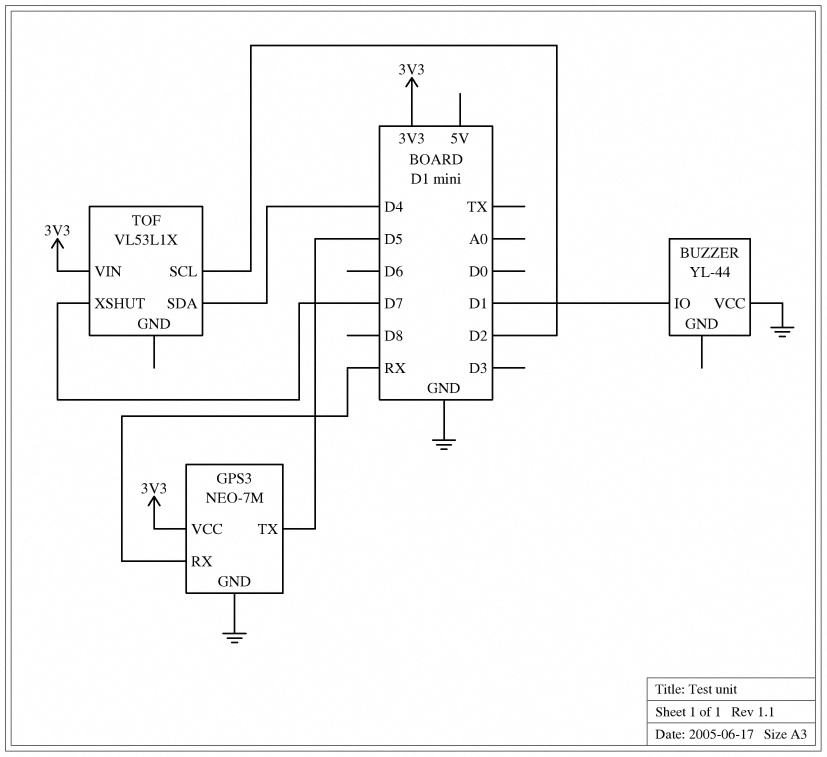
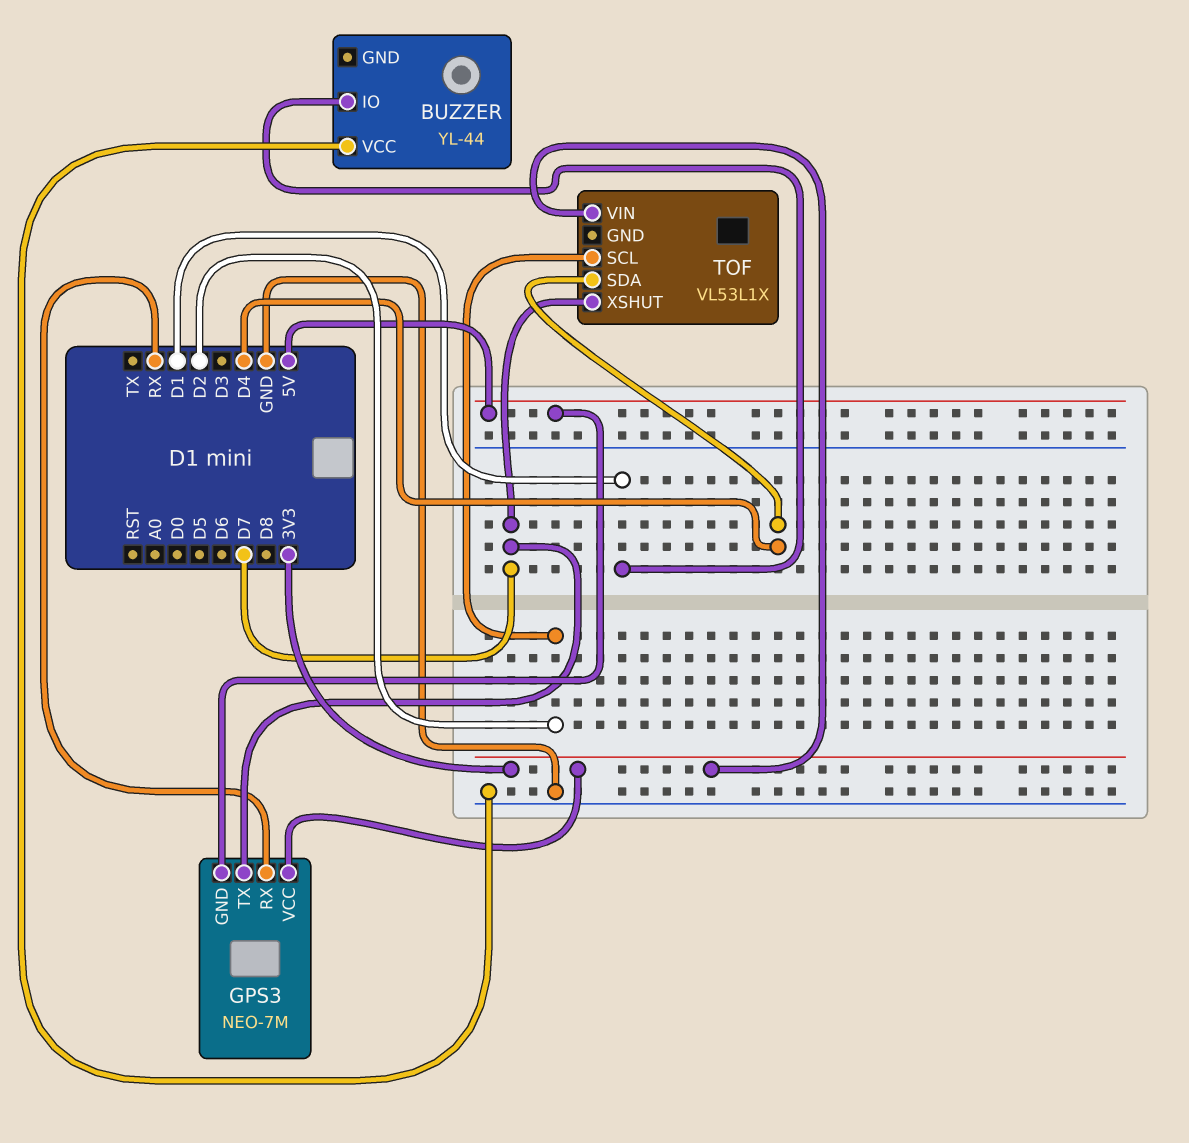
GPS3 pin GND: GND -> 5V
GPS3 pin TX: D5 -> D7

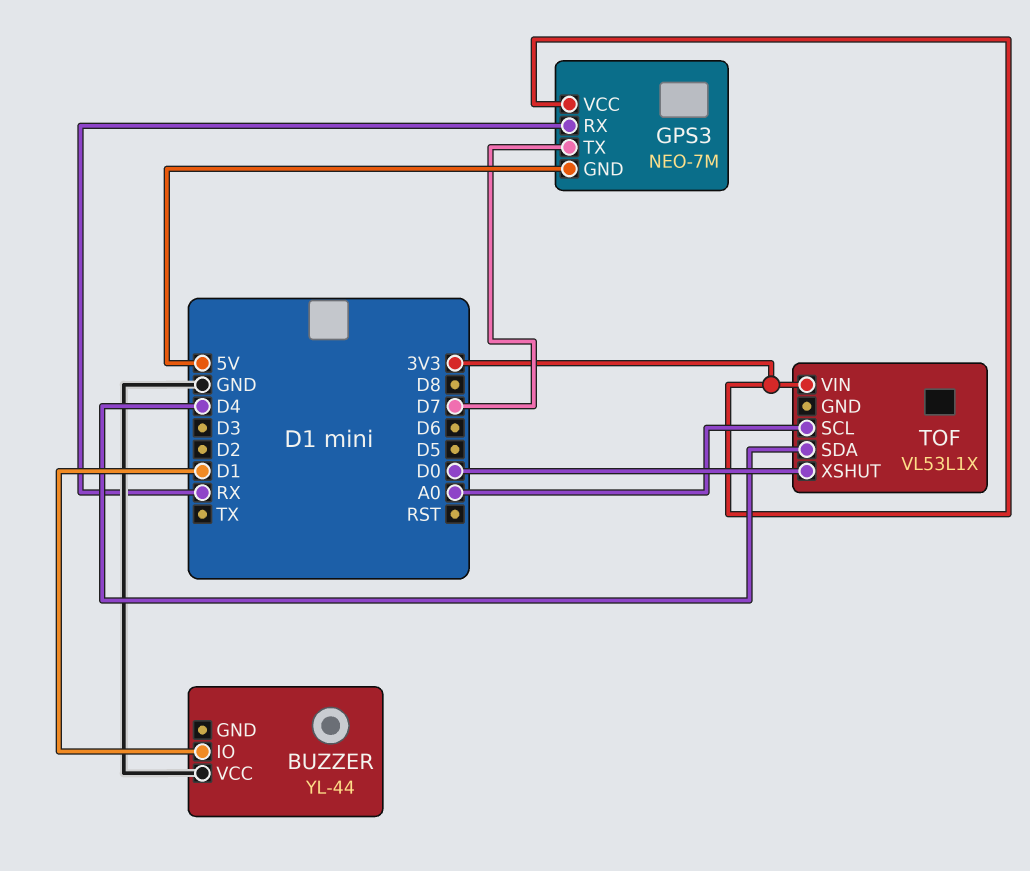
TOF pin SCL: D2 -> A0
TOF pin XSHUT: D7 -> D0

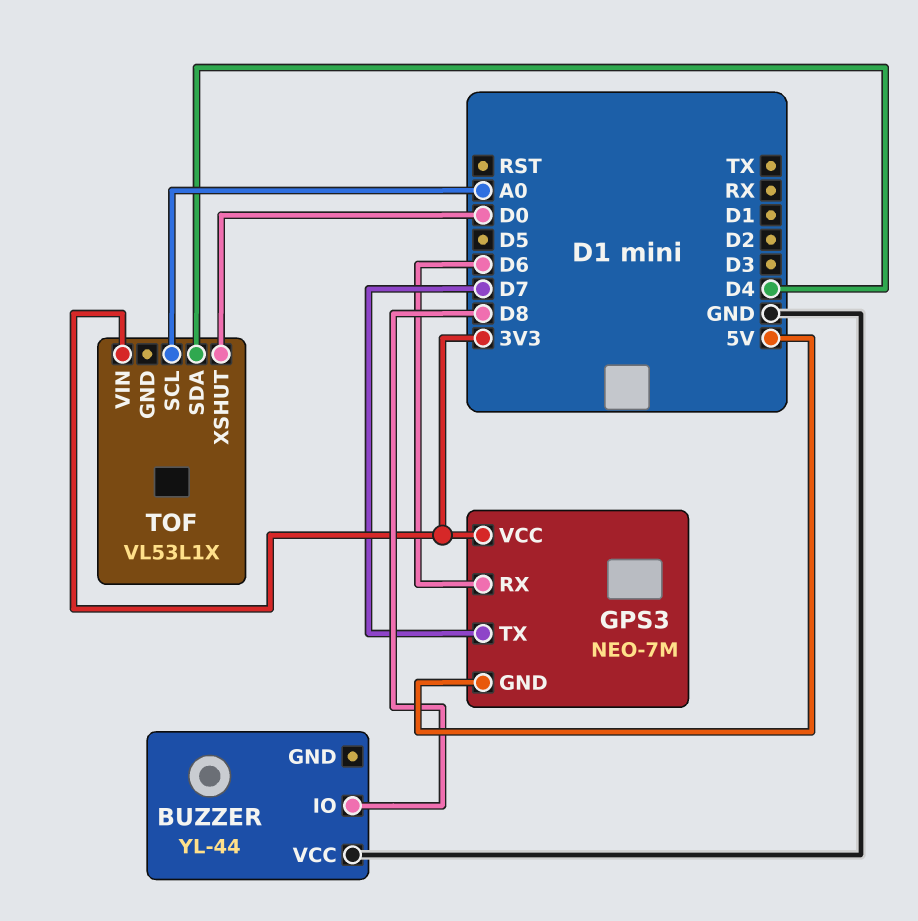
BUZZER pin IO: D1 -> D8
GPS3 pin RX: RX -> D6

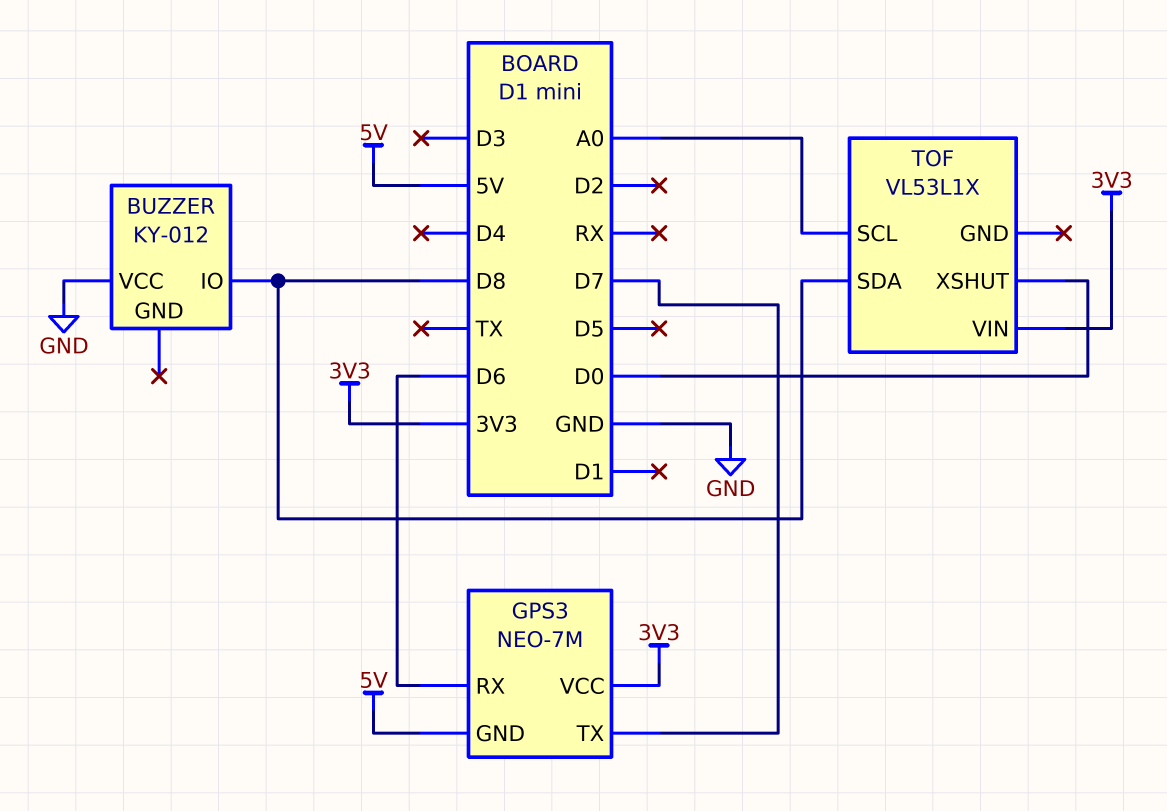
BUZZER: YL-44 -> KY-012
TOF pin SDA: D4 -> D8

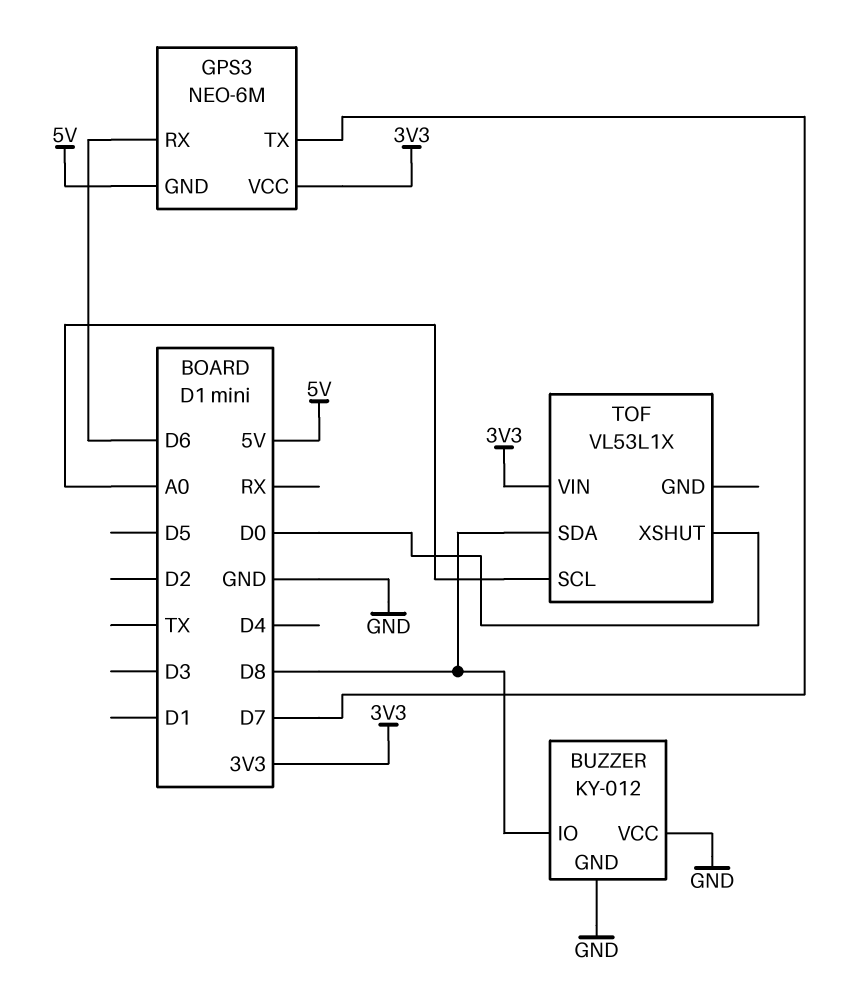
BUZZER pin GND: none -> GND
GPS3: NEO-7M -> NEO-6M

